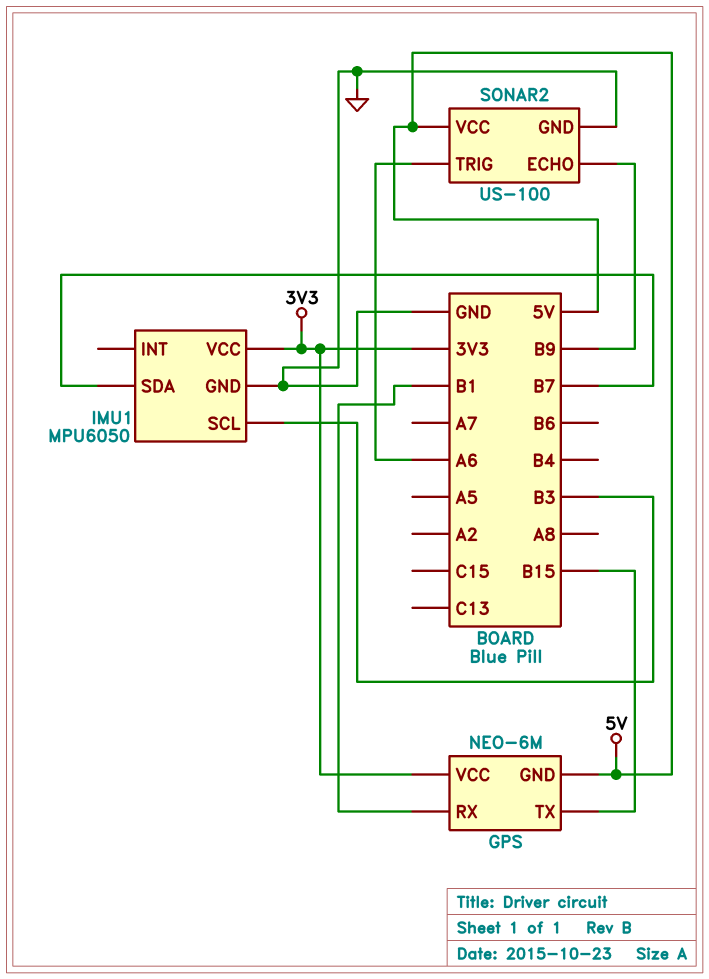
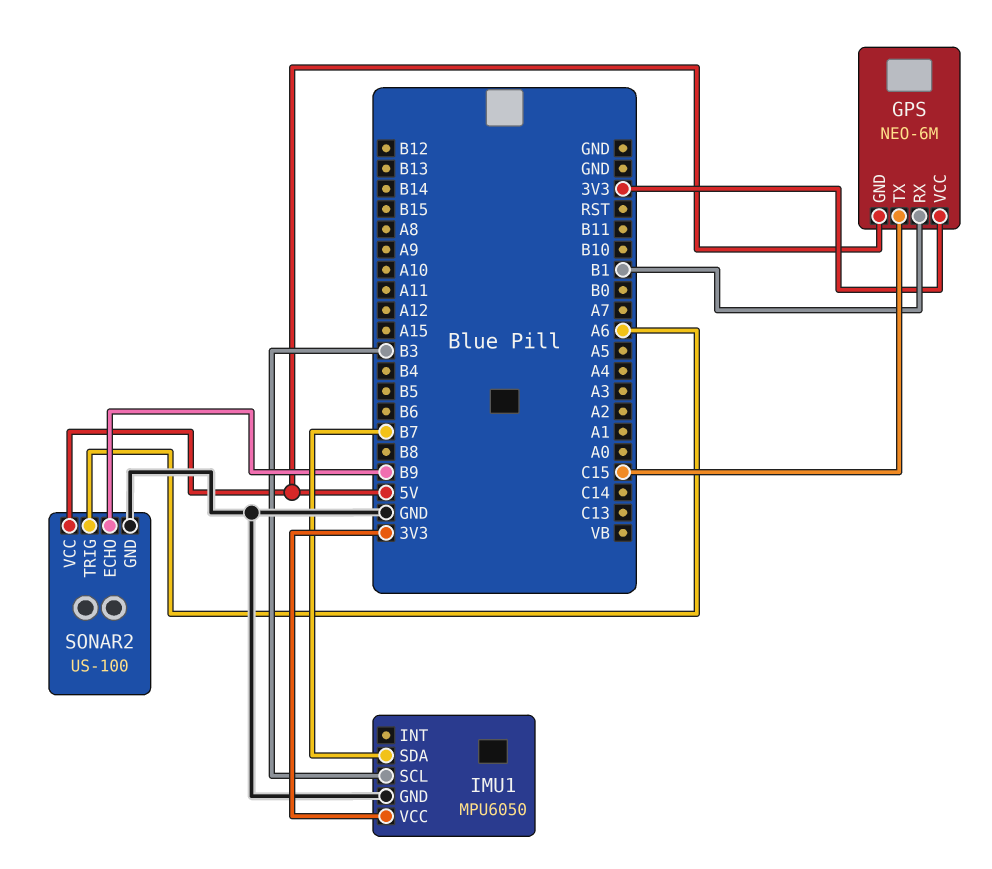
GPS pin TX: B15 -> C15

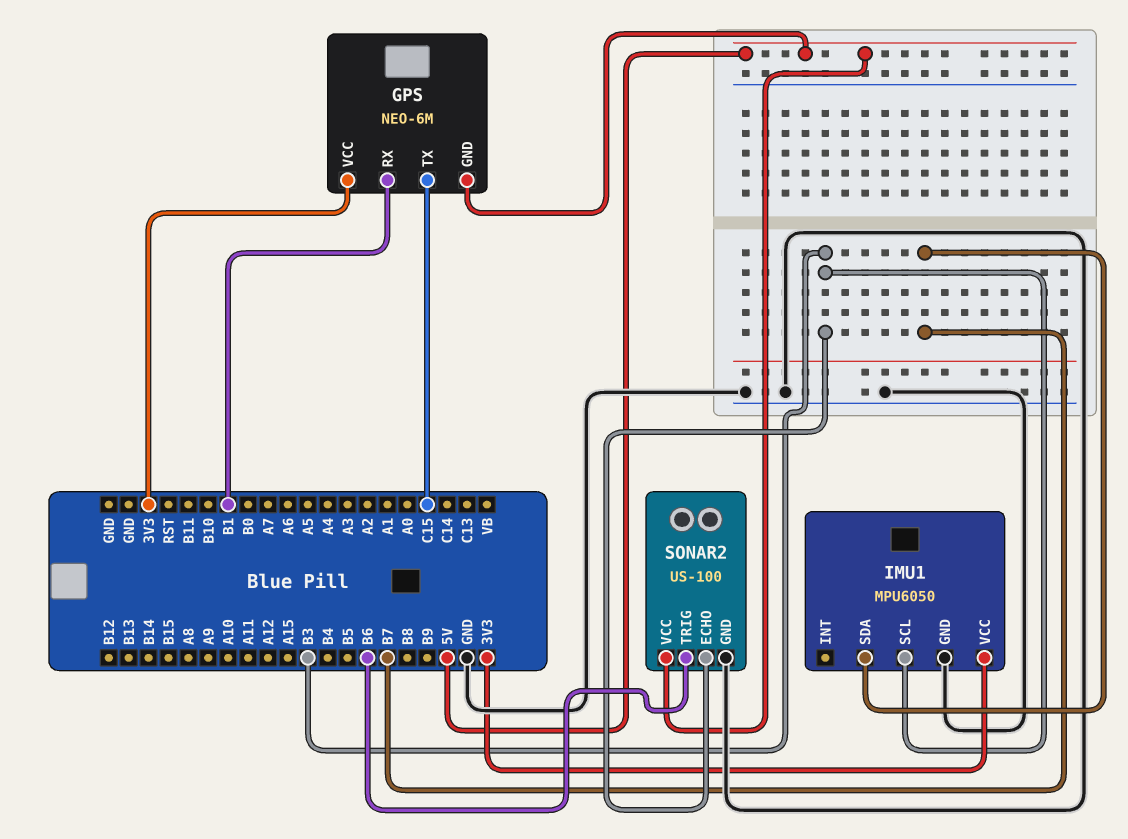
SONAR2 pin ECHO: B9 -> B3
SONAR2 pin TRIG: A6 -> B6

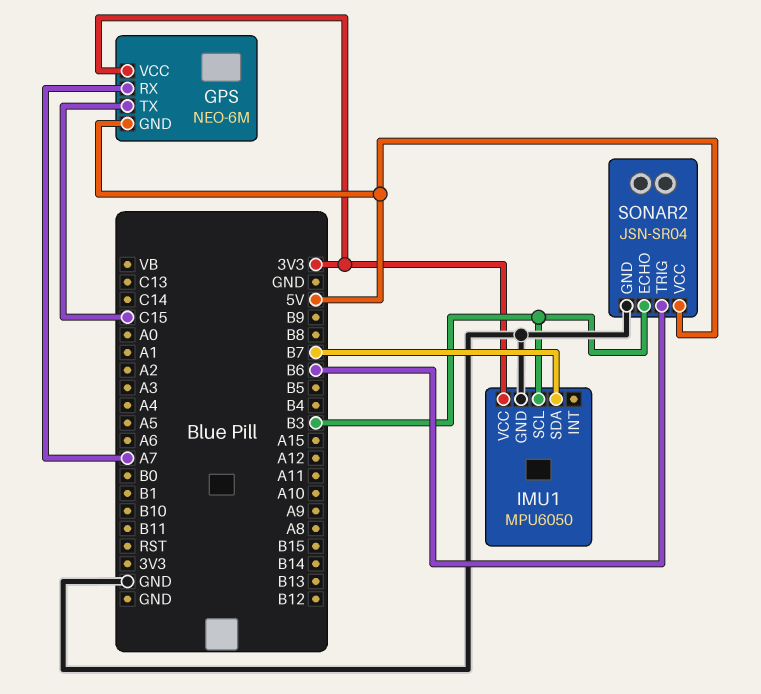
GPS pin RX: B1 -> A7
SONAR2: US-100 -> JSN-SR04

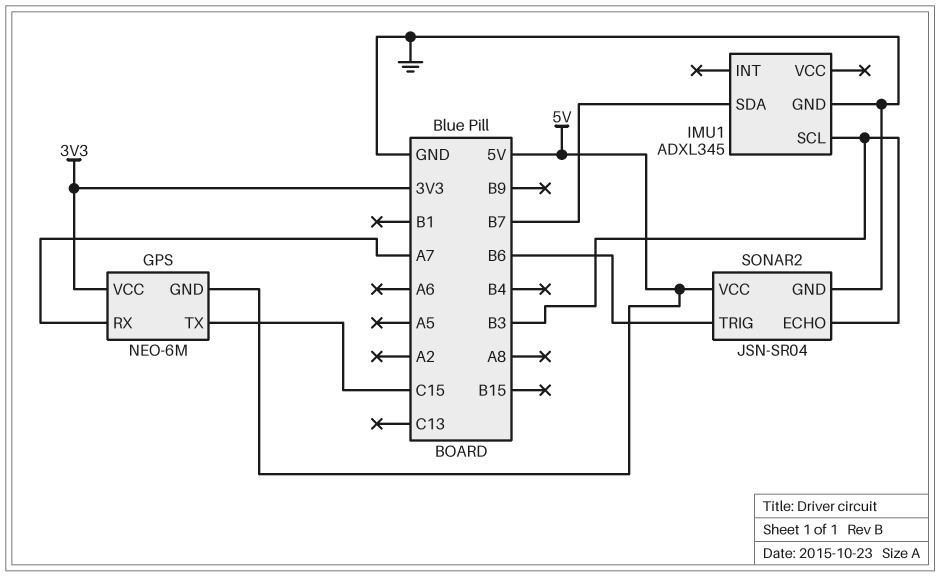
IMU1: MPU6050 -> ADXL345
IMU1 pin VCC: 3V3 -> none

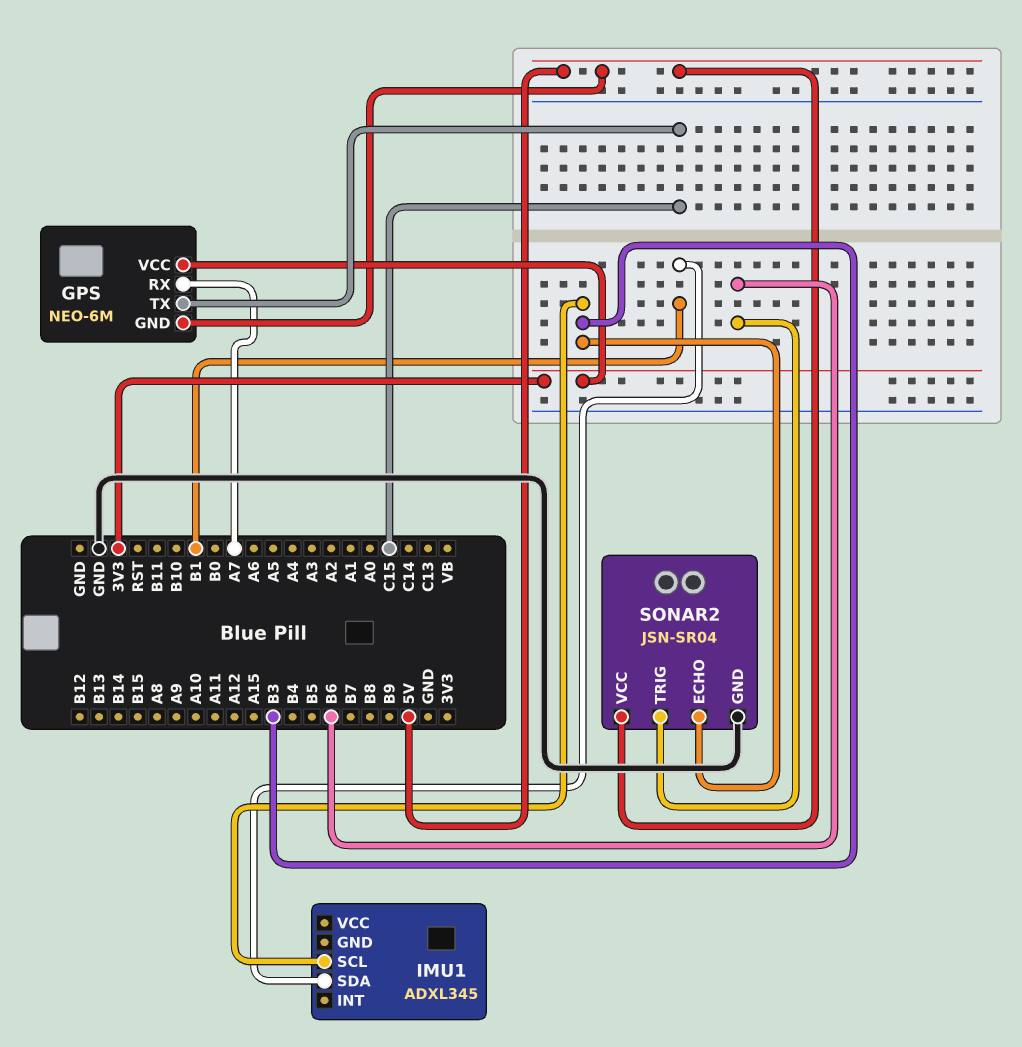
IMU1 pin GND: GND -> none
IMU1 pin SDA: B7 -> B1

